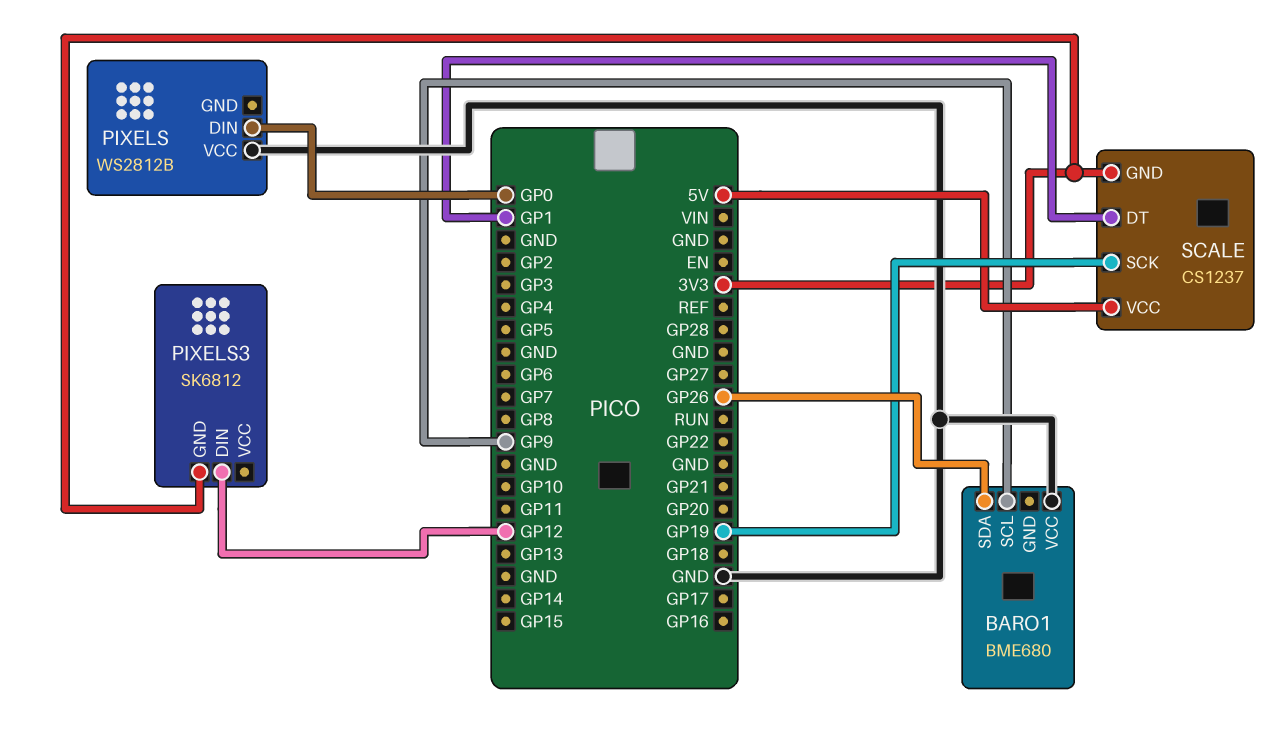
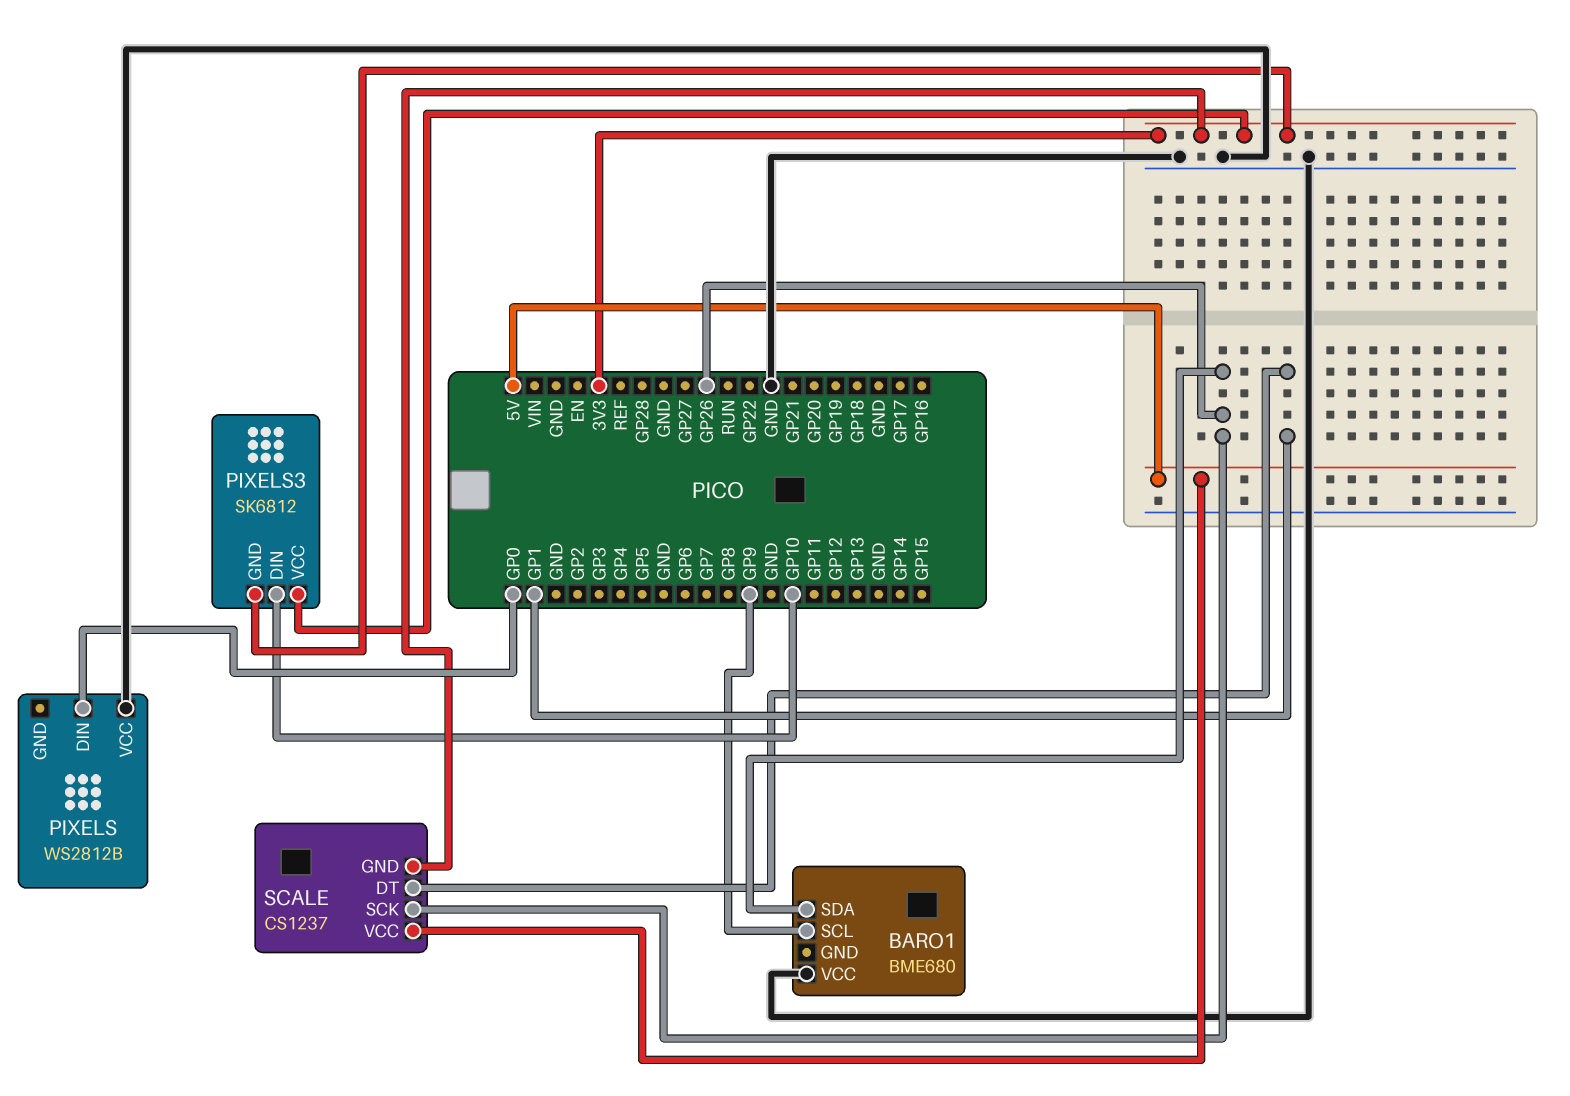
PIXELS3 pin DIN: GP12 -> GP10
PIXELS3 pin VCC: none -> 3V3
SCALE pin SCK: GP19 -> GP26

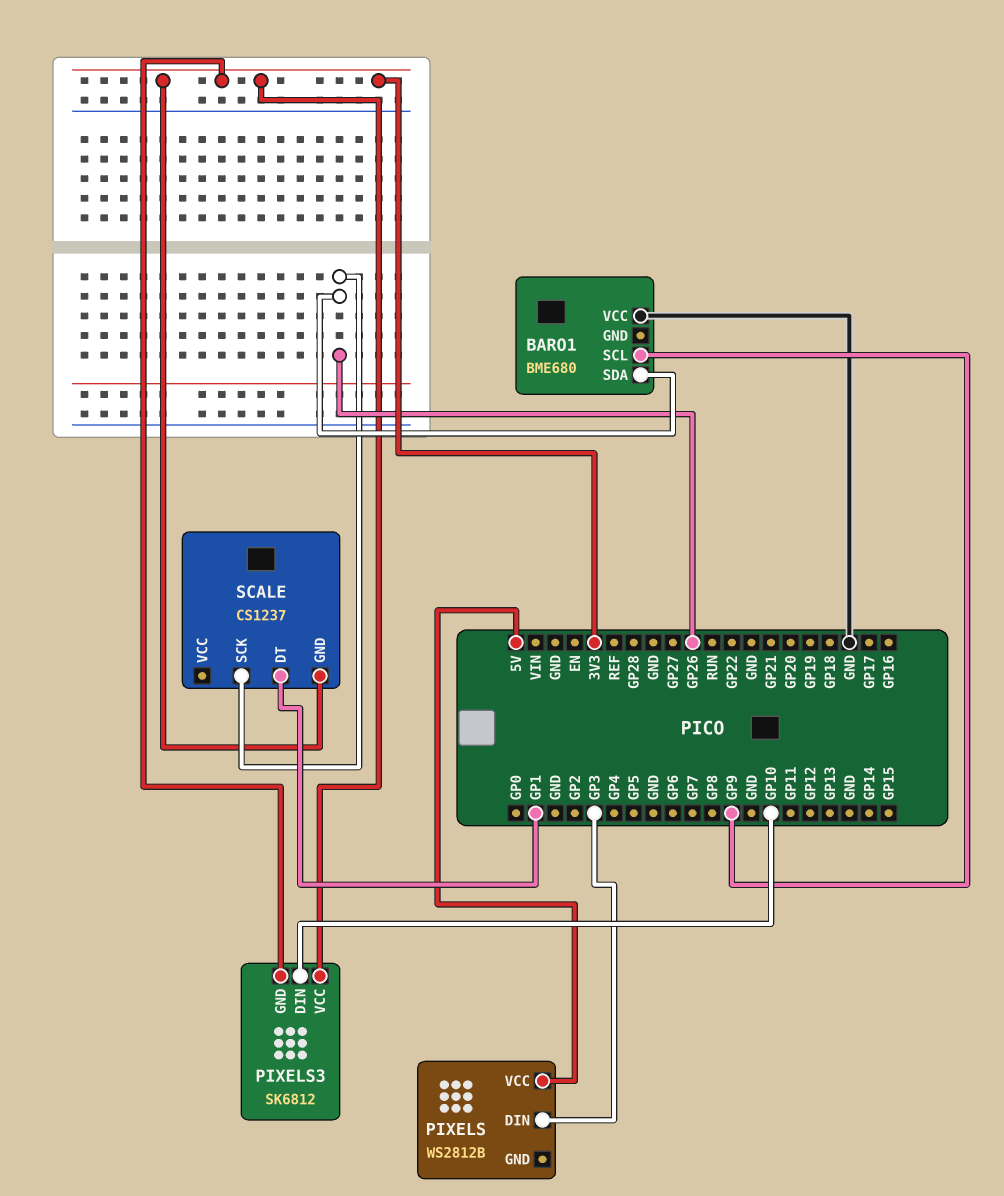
PIXELS pin DIN: GP0 -> GP3
PIXELS pin VCC: GND -> 5V
SCALE pin VCC: 5V -> none

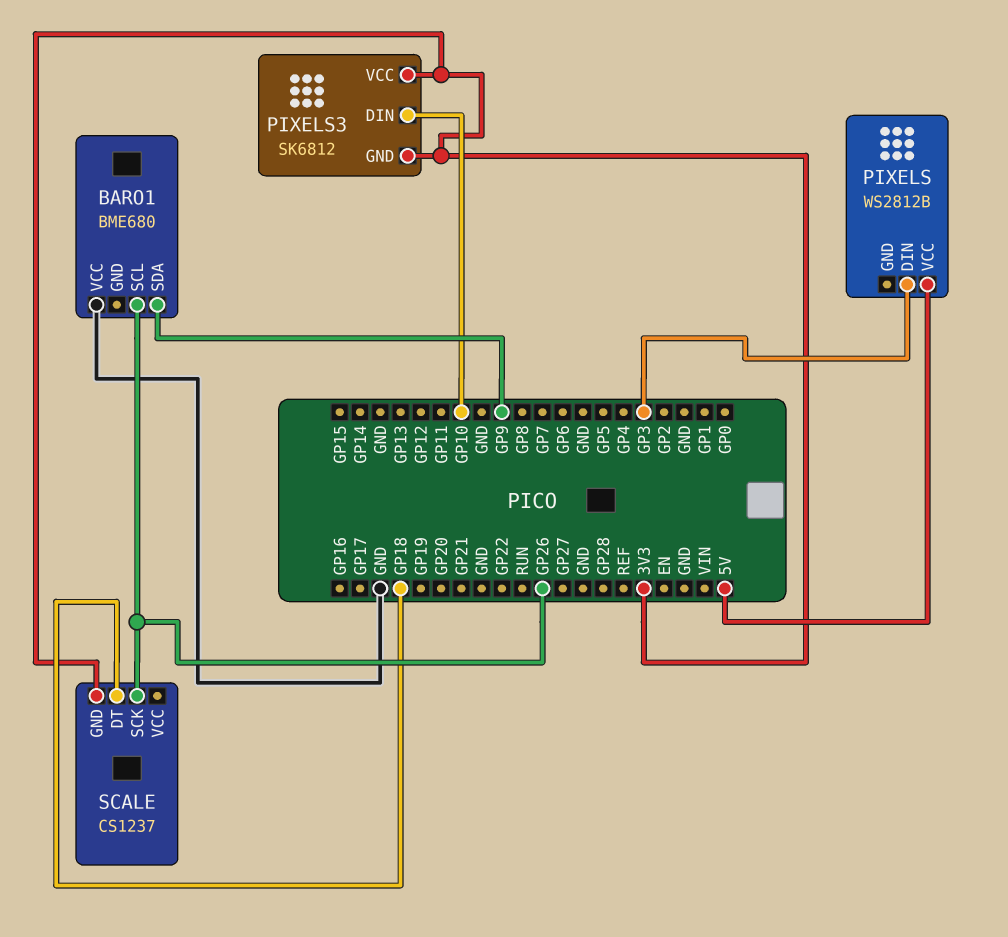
BARO1 pin SCL: GP9 -> GP26
BARO1 pin SDA: GP26 -> GP9
SCALE pin DT: GP1 -> GP18

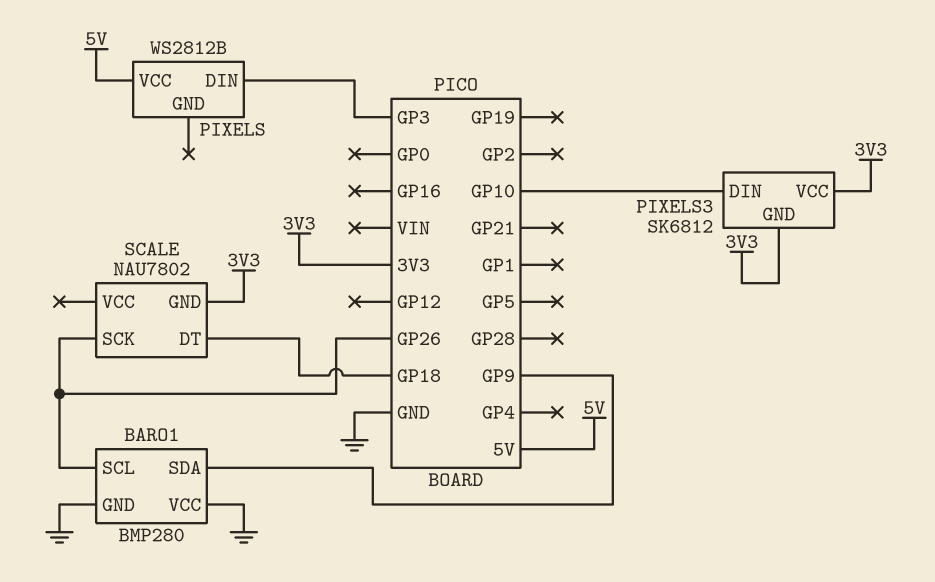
BARO1: BME680 -> BMP280
BARO1 pin GND: none -> GND
SCALE: CS1237 -> NAU7802

